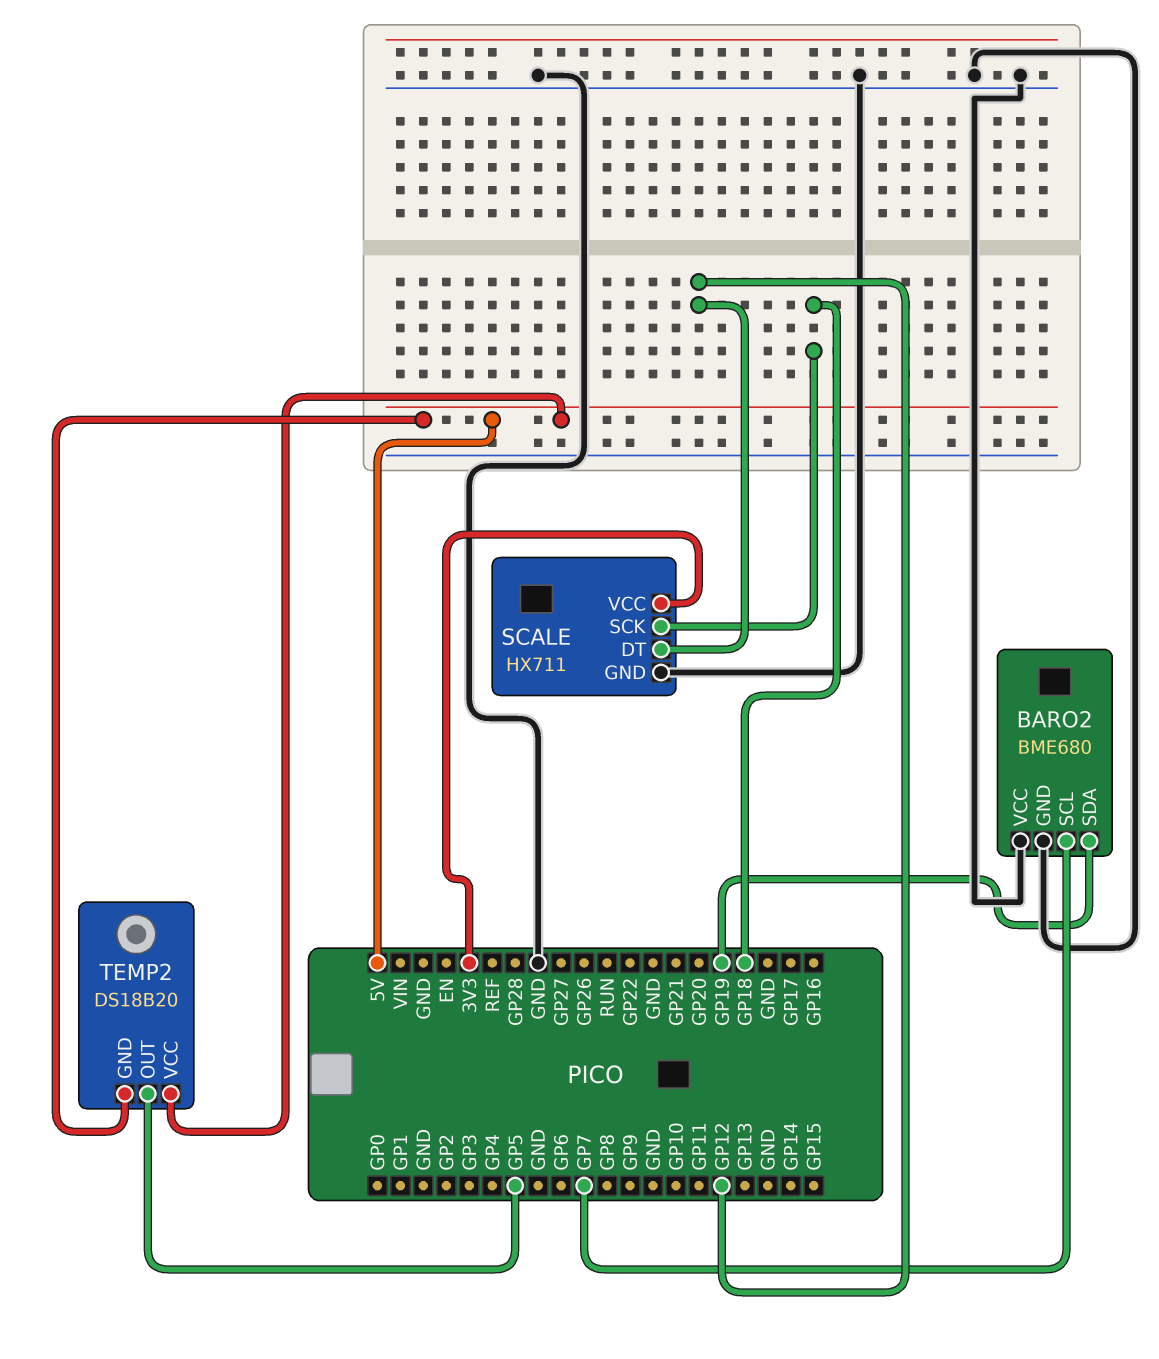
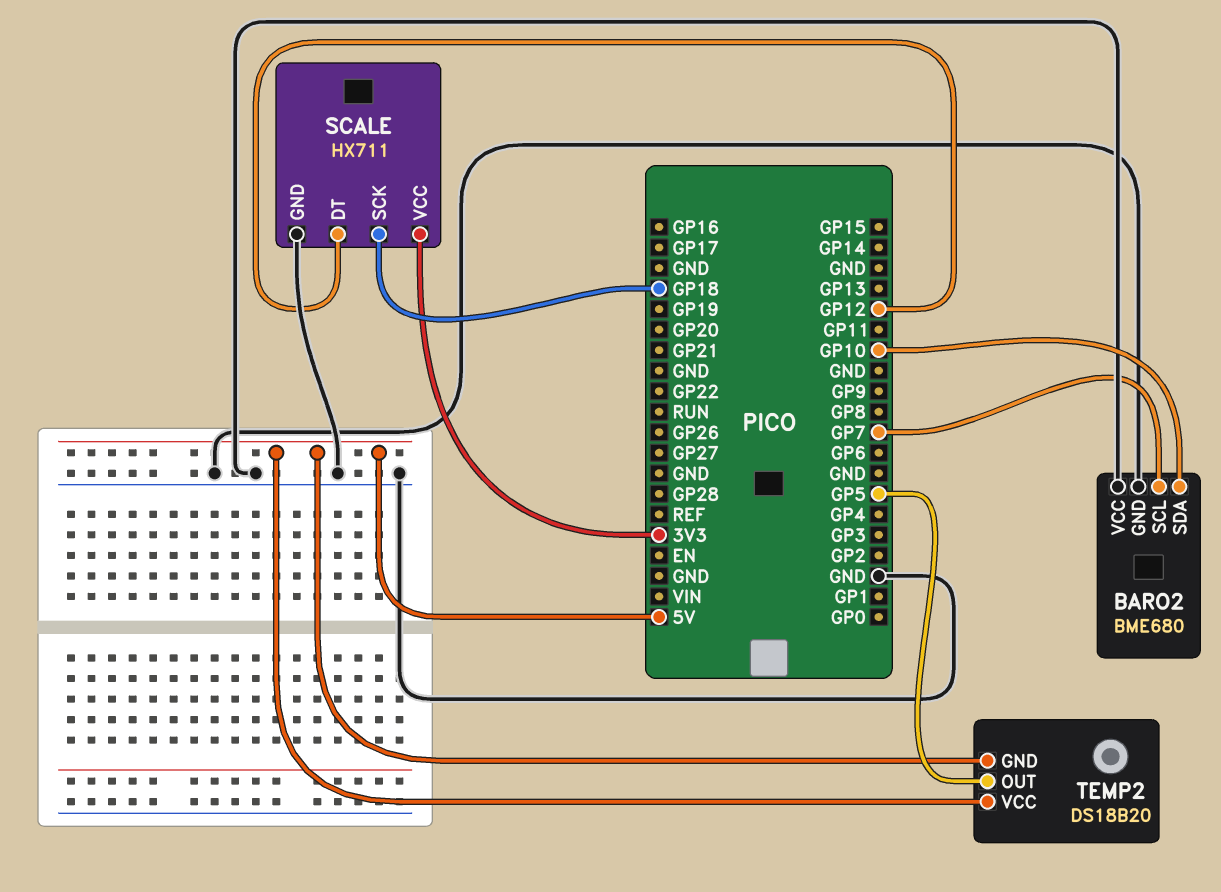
BARO2 pin SDA: GP19 -> GP10

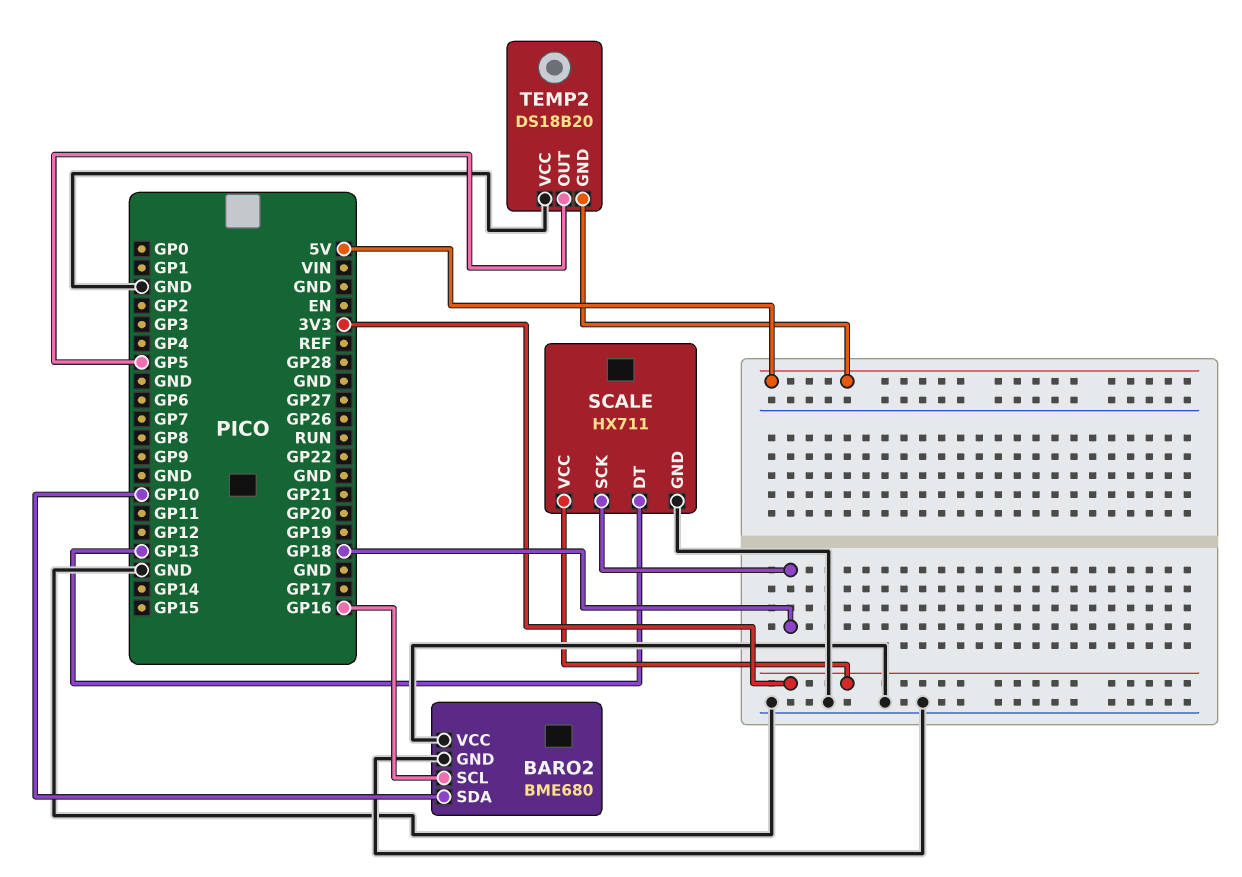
BARO2 pin SCL: GP7 -> GP16
SCALE pin DT: GP12 -> GP13
TEMP2 pin VCC: 5V -> GND

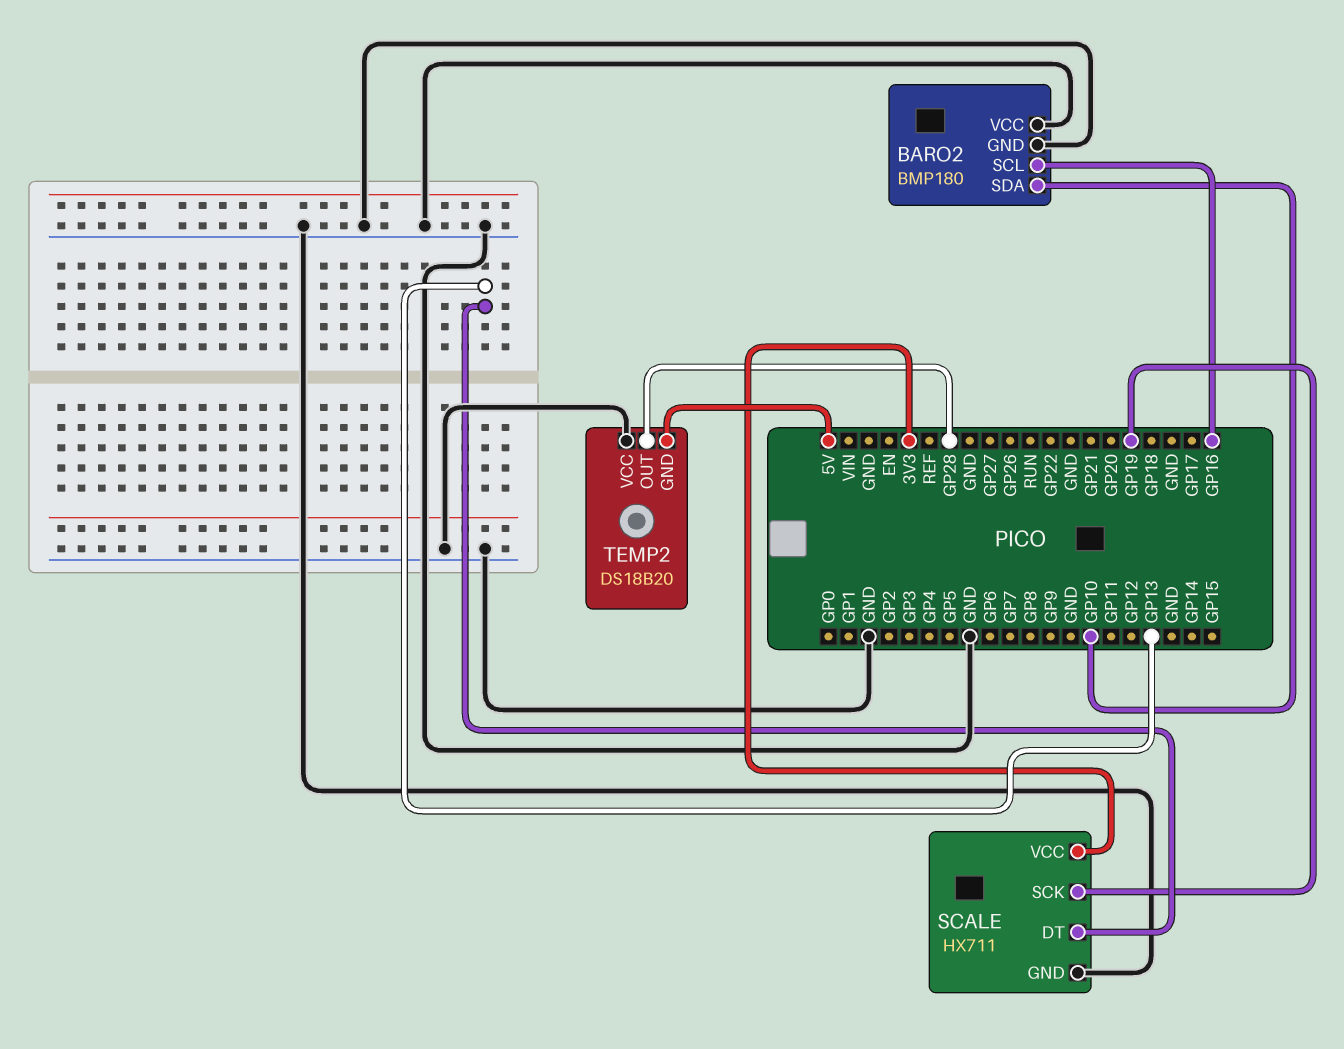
BARO2: BME680 -> BMP180
SCALE pin SCK: GP18 -> GP19
TEMP2 pin OUT: GP5 -> GP28

